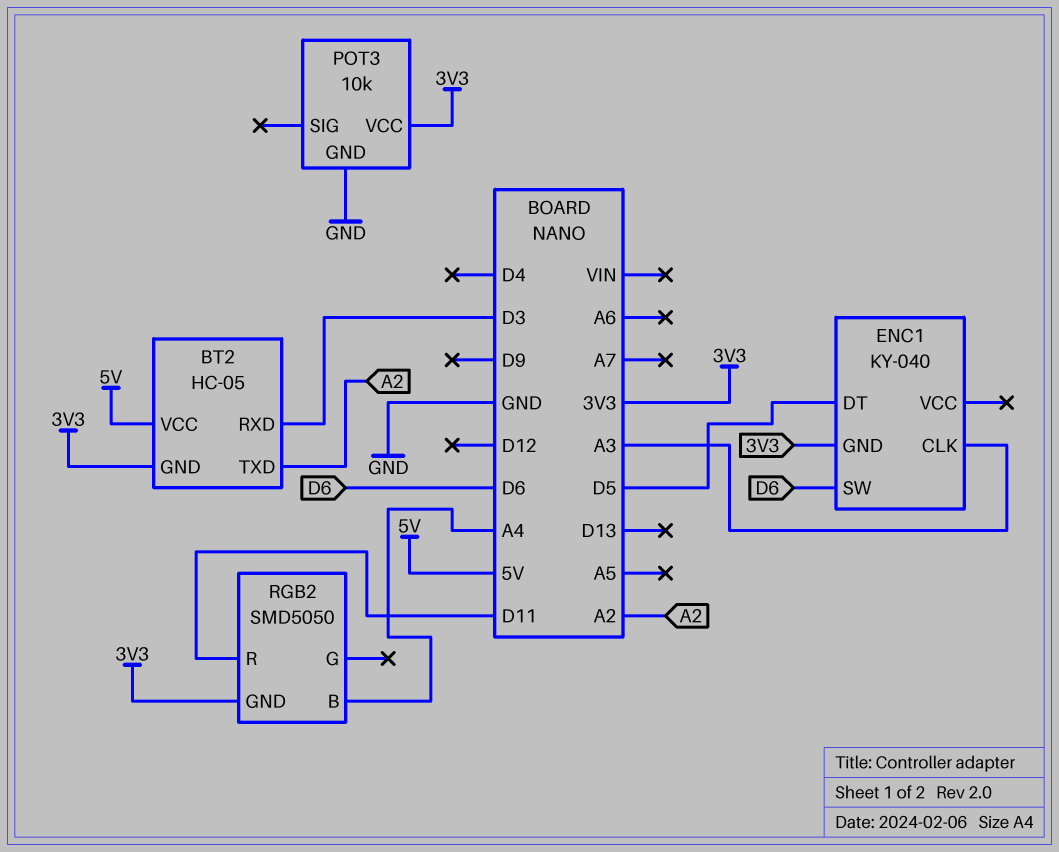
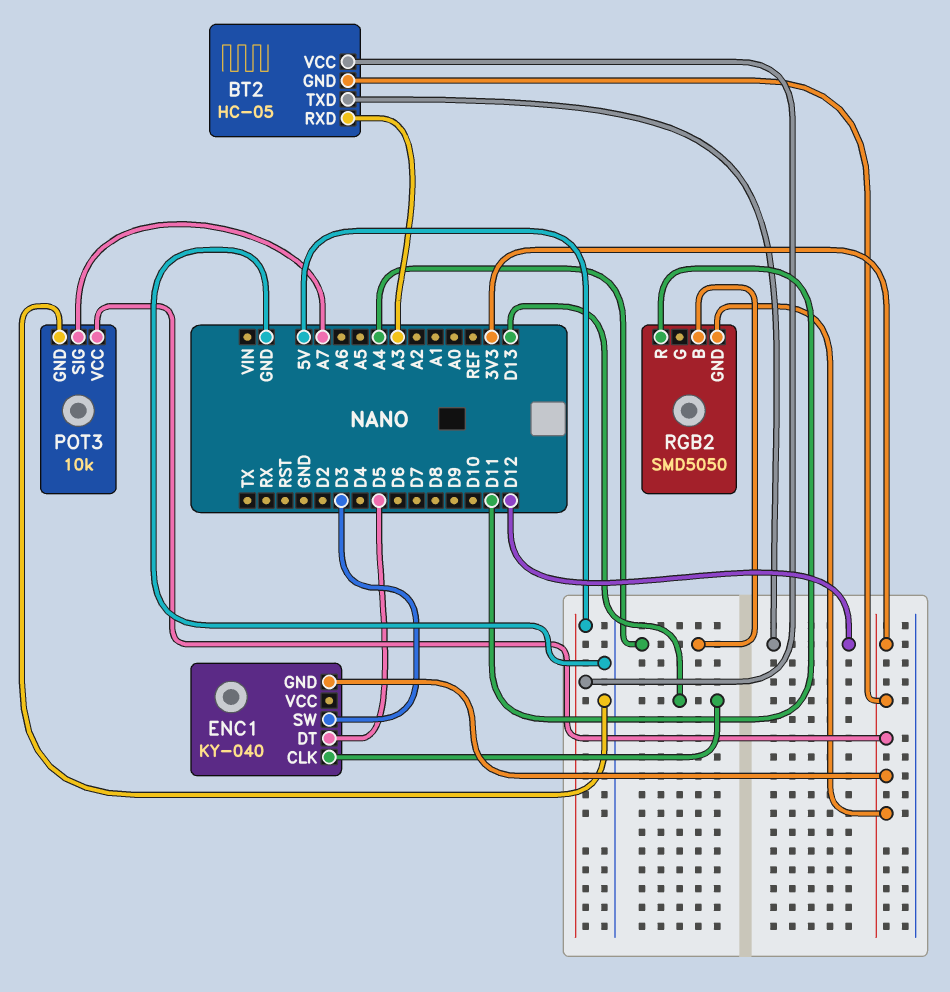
BT2 pin RXD: D3 -> A3
BT2 pin TXD: A2 -> D12
ENC1 pin CLK: A3 -> D13
ENC1 pin SW: D6 -> D3
POT3 pin SIG: none -> A7

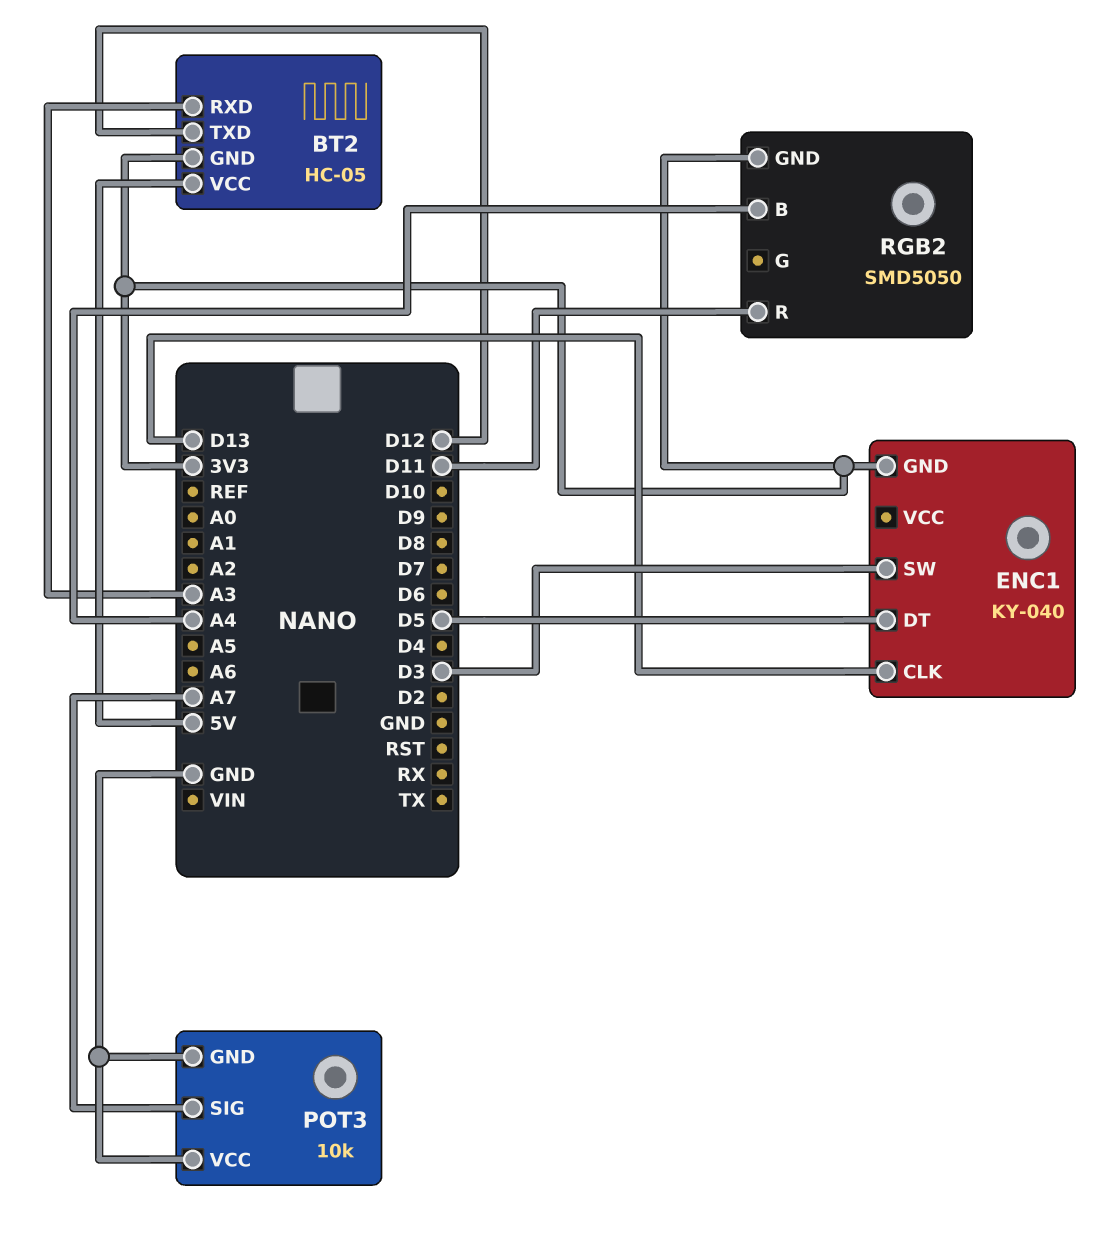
POT3 pin VCC: 3V3 -> GND

